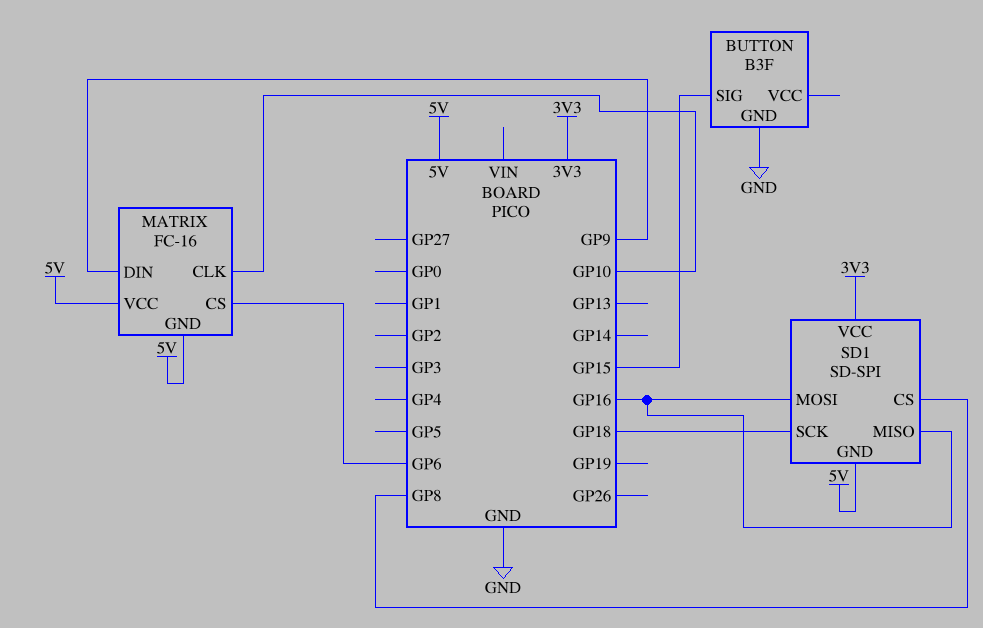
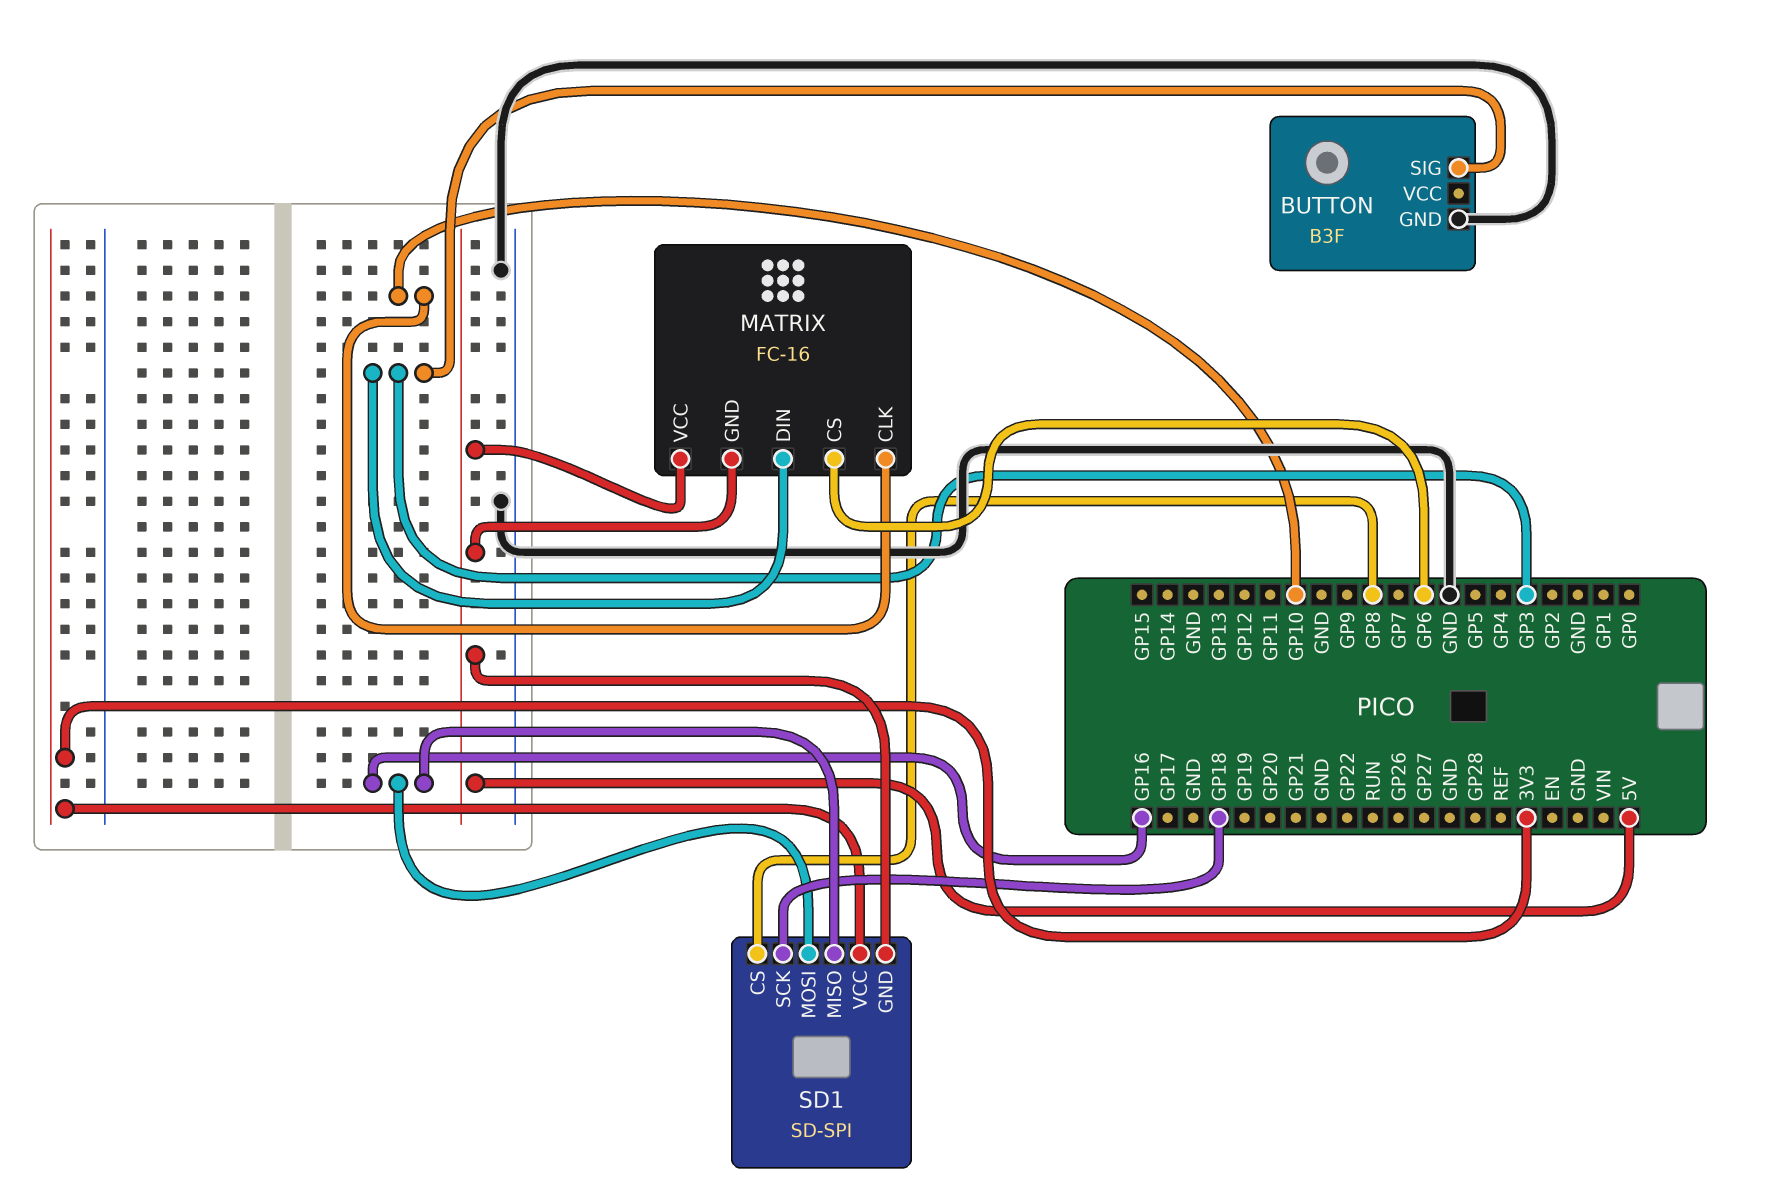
BUTTON pin SIG: GP15 -> GP3
MATRIX pin DIN: GP9 -> GP3

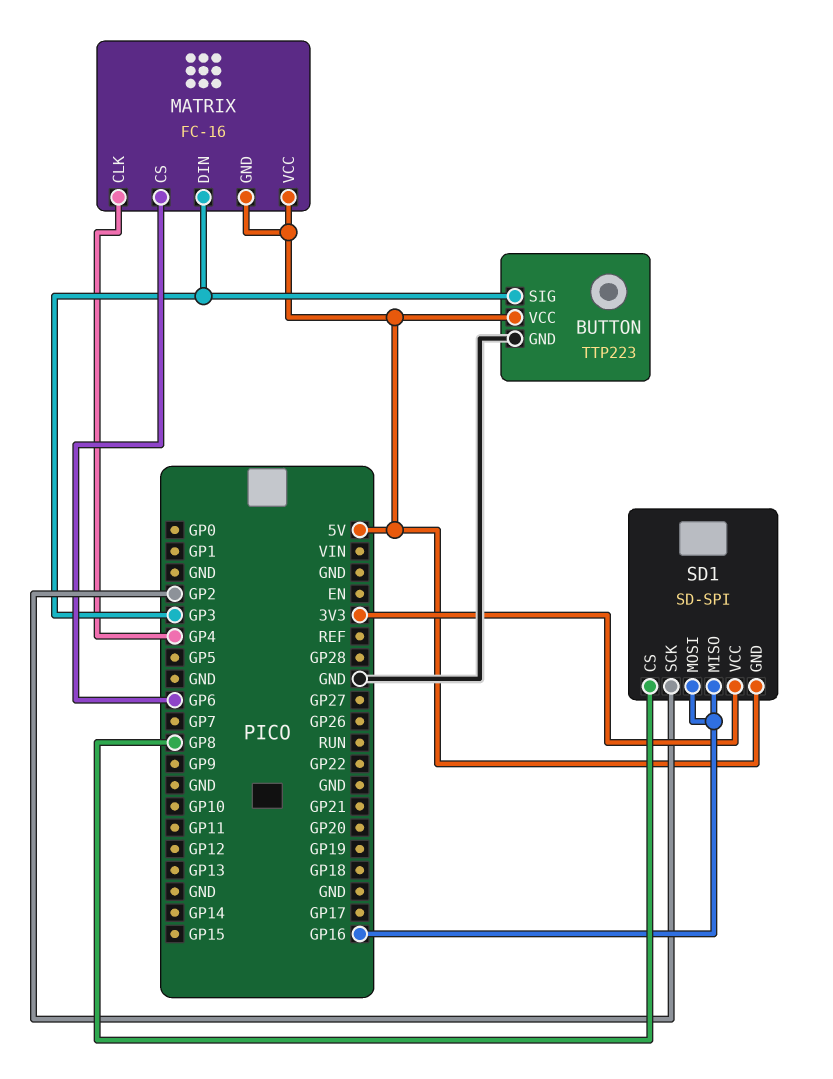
BUTTON: B3F -> TTP223
BUTTON pin VCC: none -> 5V
MATRIX pin CLK: GP10 -> GP4
SD1 pin SCK: GP18 -> GP2

